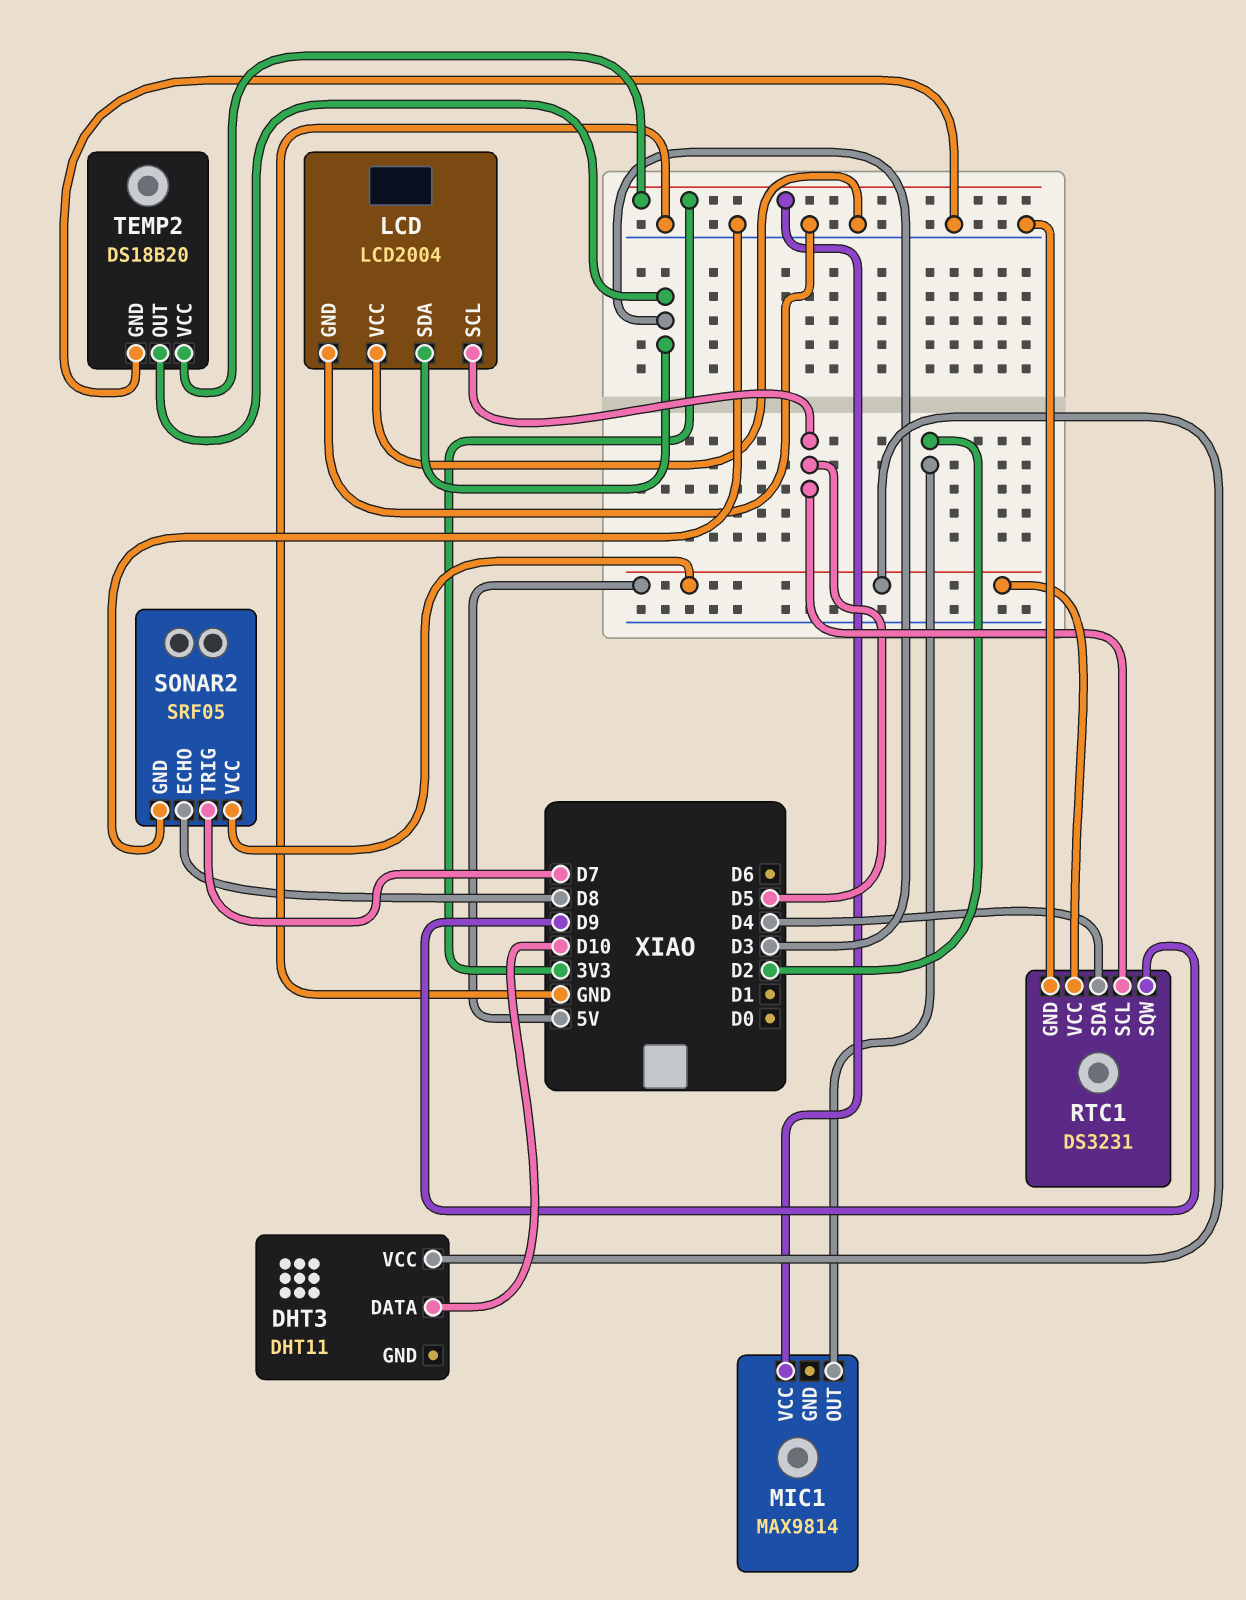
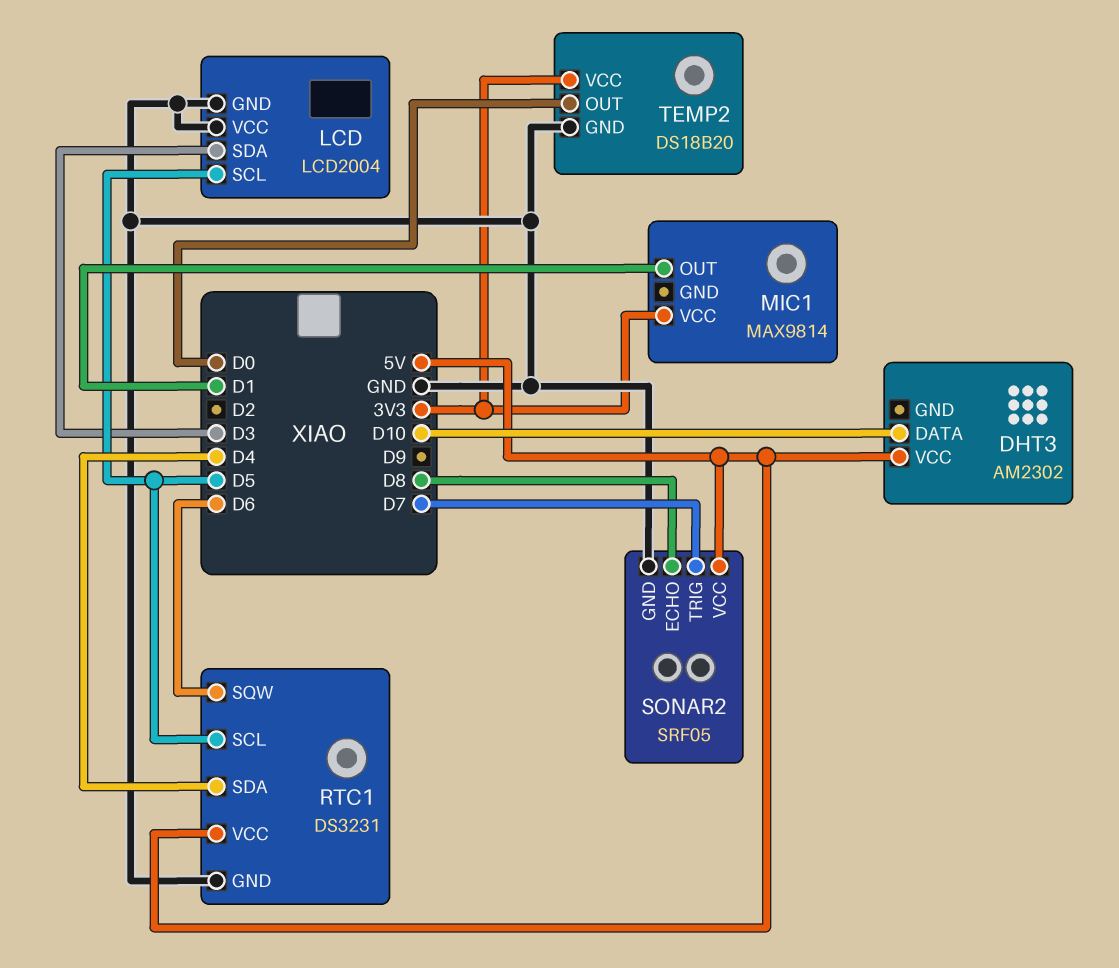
DHT3: DHT11 -> AM2302
MIC1 pin OUT: D2 -> D1
RTC1 pin SQW: D9 -> D6
TEMP2 pin OUT: D3 -> D0

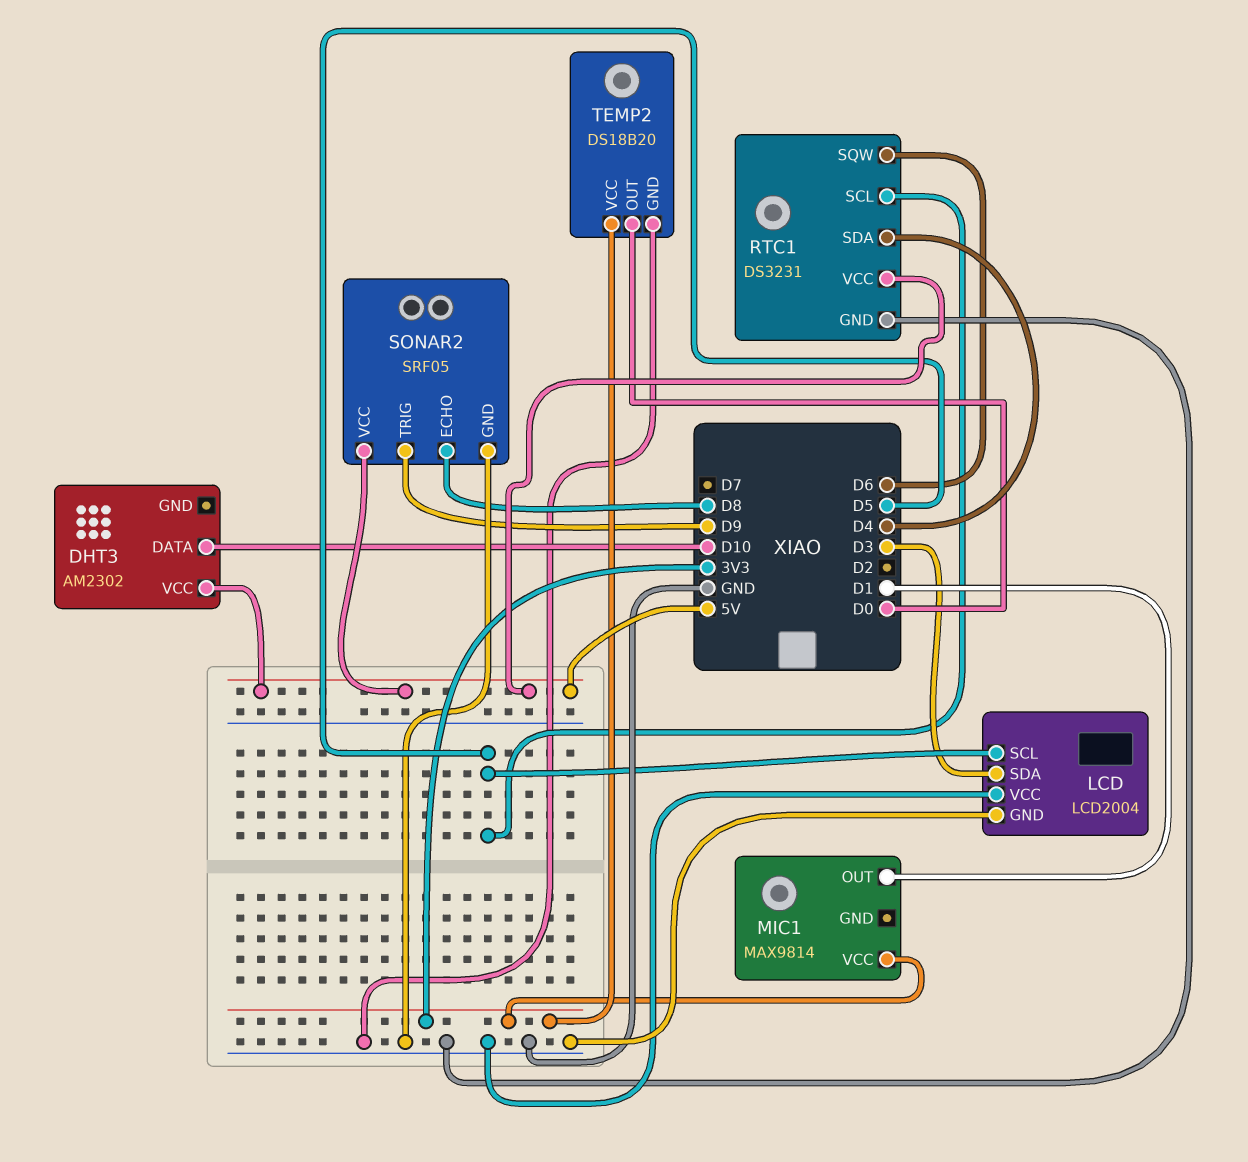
SONAR2 pin TRIG: D7 -> D9

